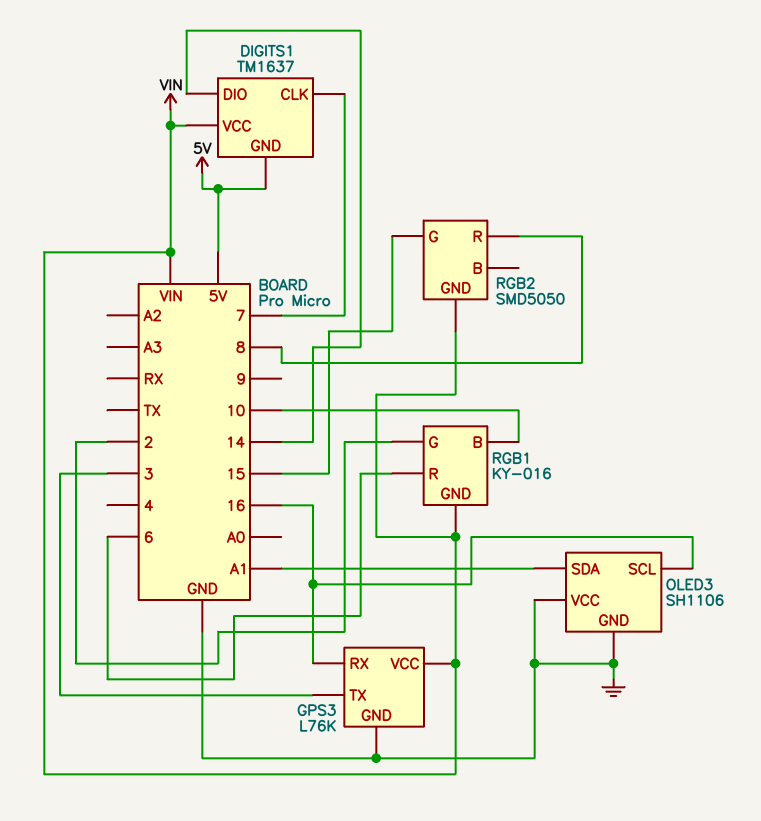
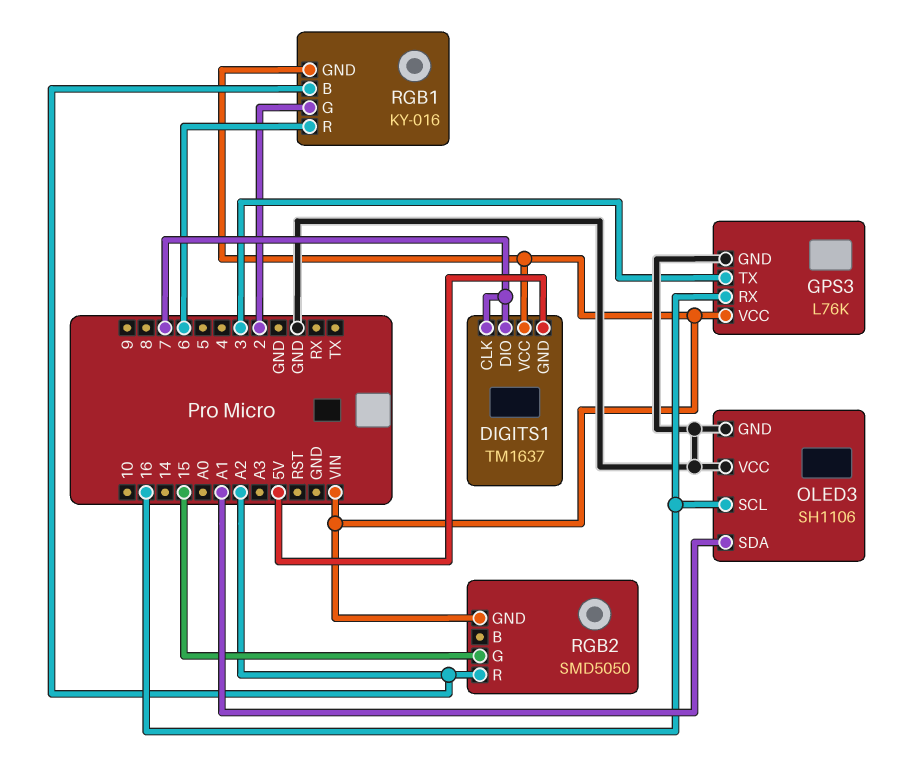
DIGITS1 pin DIO: 14 -> 7
RGB1 pin B: 10 -> A2
RGB2 pin R: 8 -> A2

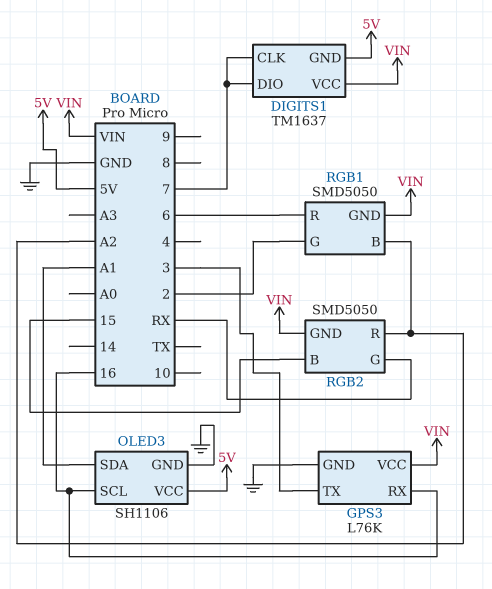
OLED3 pin VCC: GND -> 5V
RGB1: KY-016 -> SMD5050
RGB2 pin B: none -> 15
RGB2 pin G: 15 -> RX

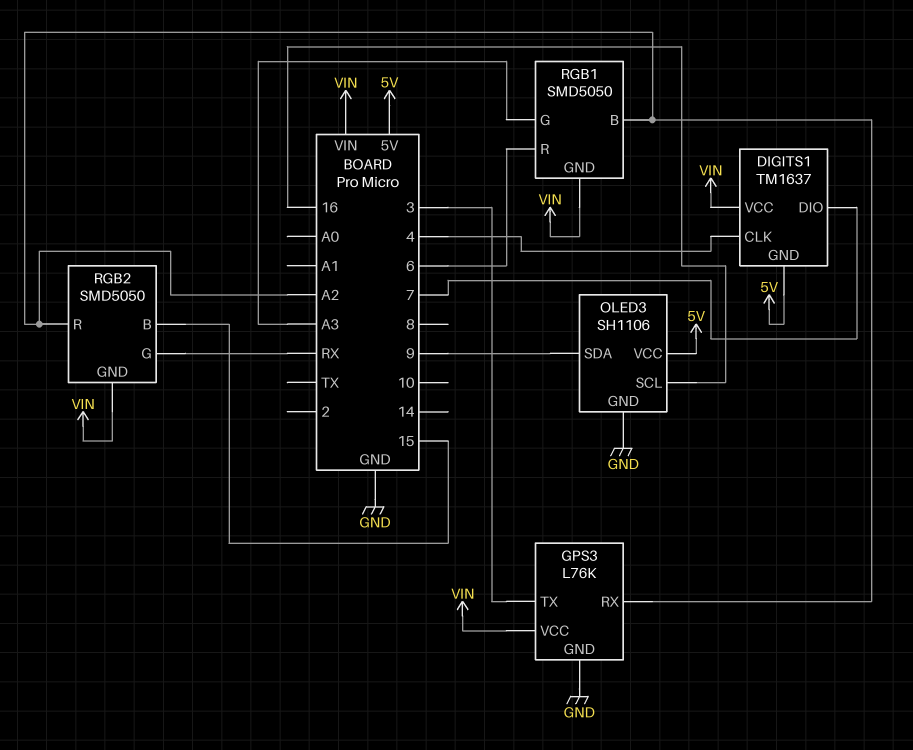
DIGITS1 pin CLK: 7 -> 4
GPS3 pin RX: 16 -> A2
OLED3 pin SDA: A1 -> 9
RGB1 pin G: 2 -> A3

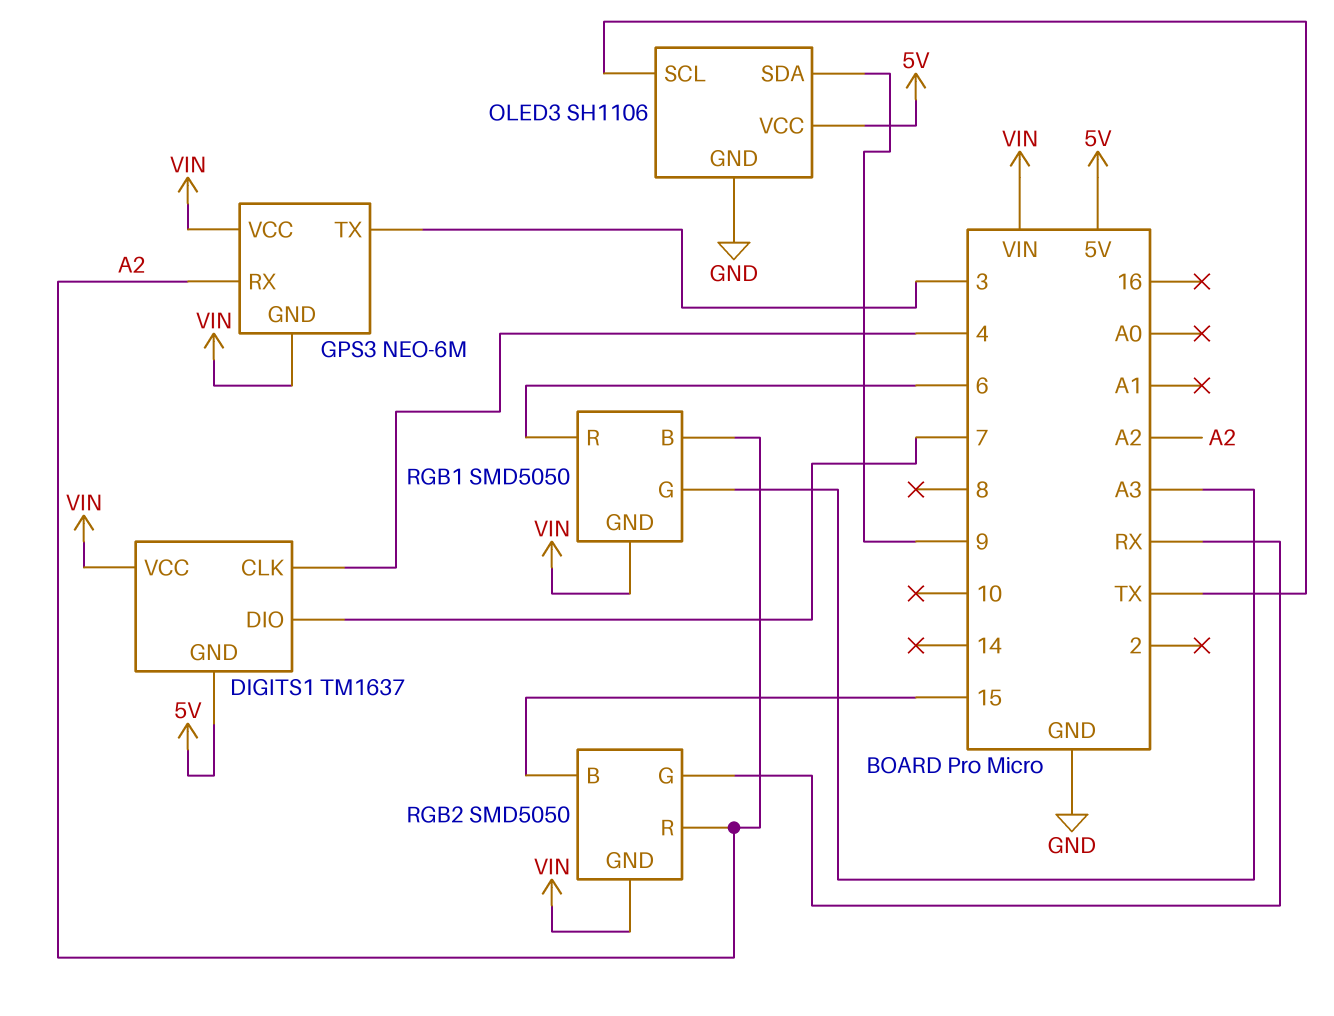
GPS3: L76K -> NEO-6M
GPS3 pin GND: GND -> VIN
OLED3 pin SCL: 16 -> TX

